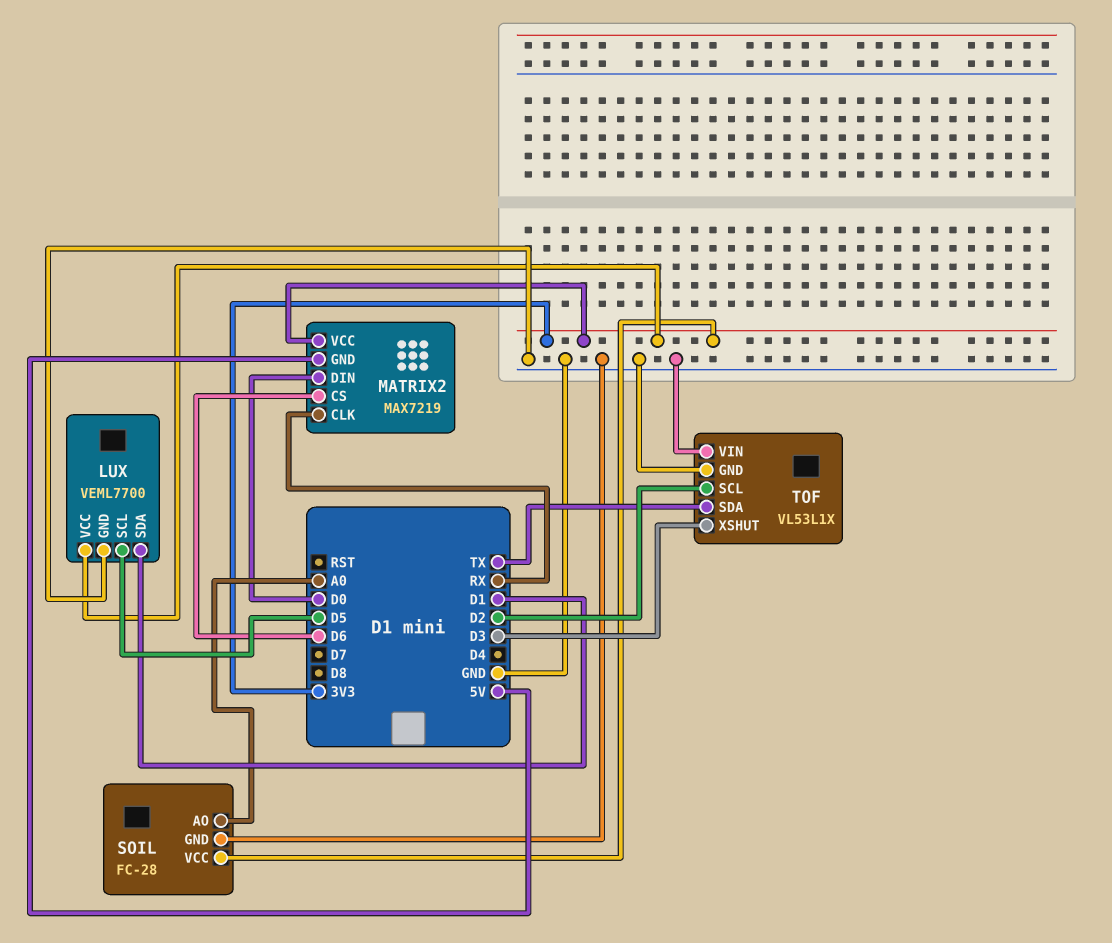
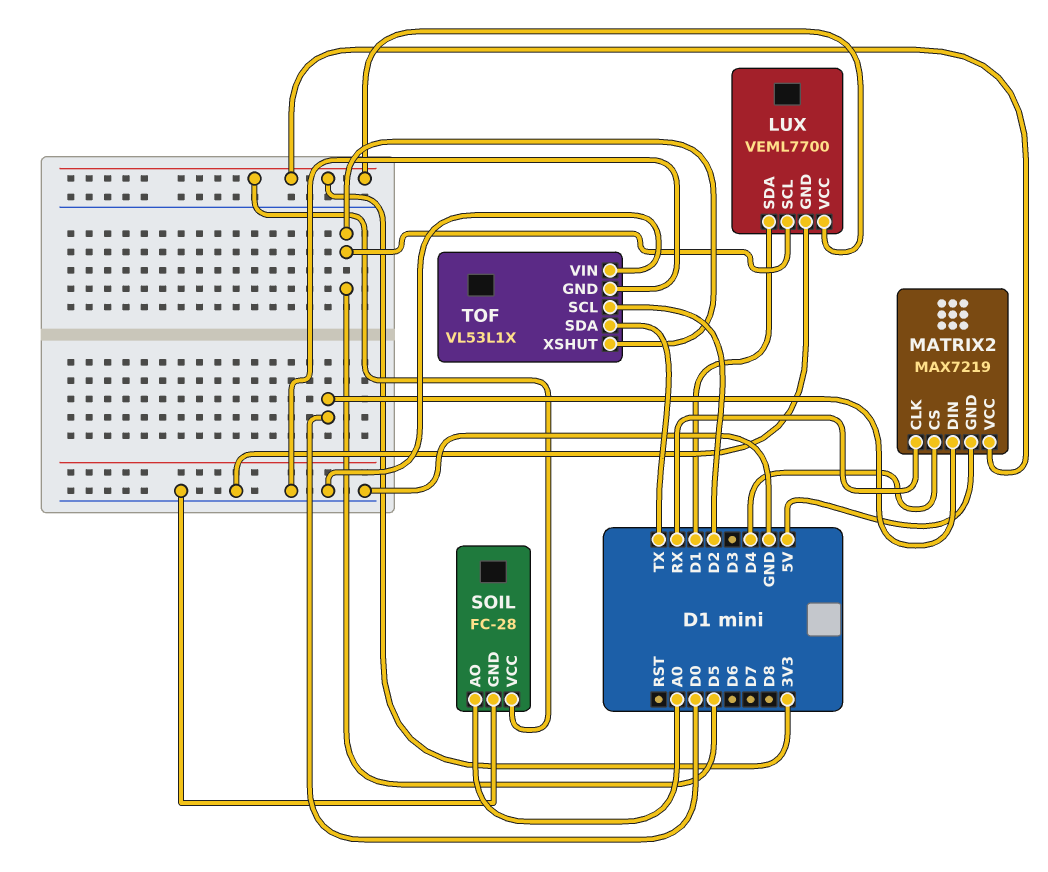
MATRIX2 pin CS: D6 -> D4
TOF pin XSHUT: D3 -> D5

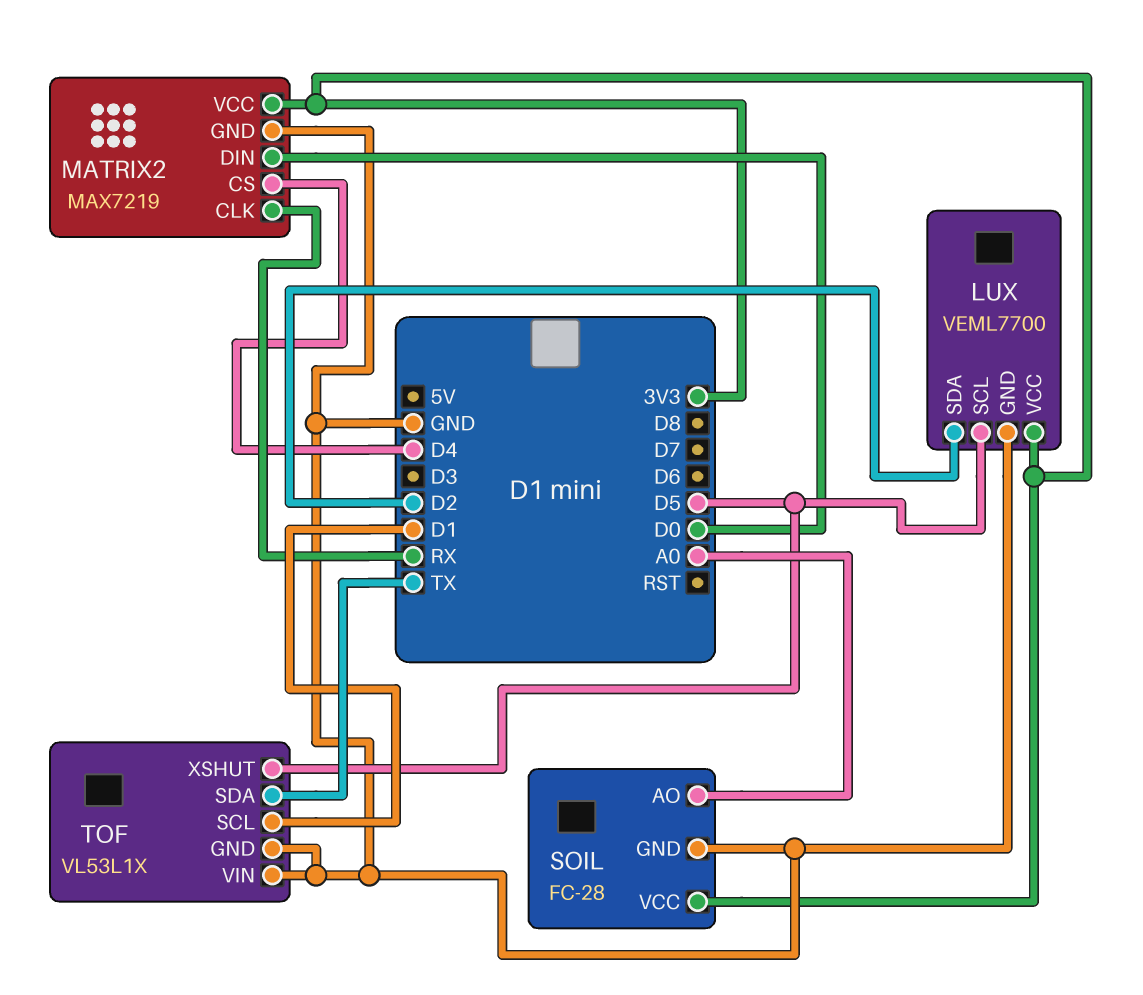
LUX pin SDA: D1 -> D2
MATRIX2 pin GND: 5V -> GND
TOF pin SCL: D2 -> D1

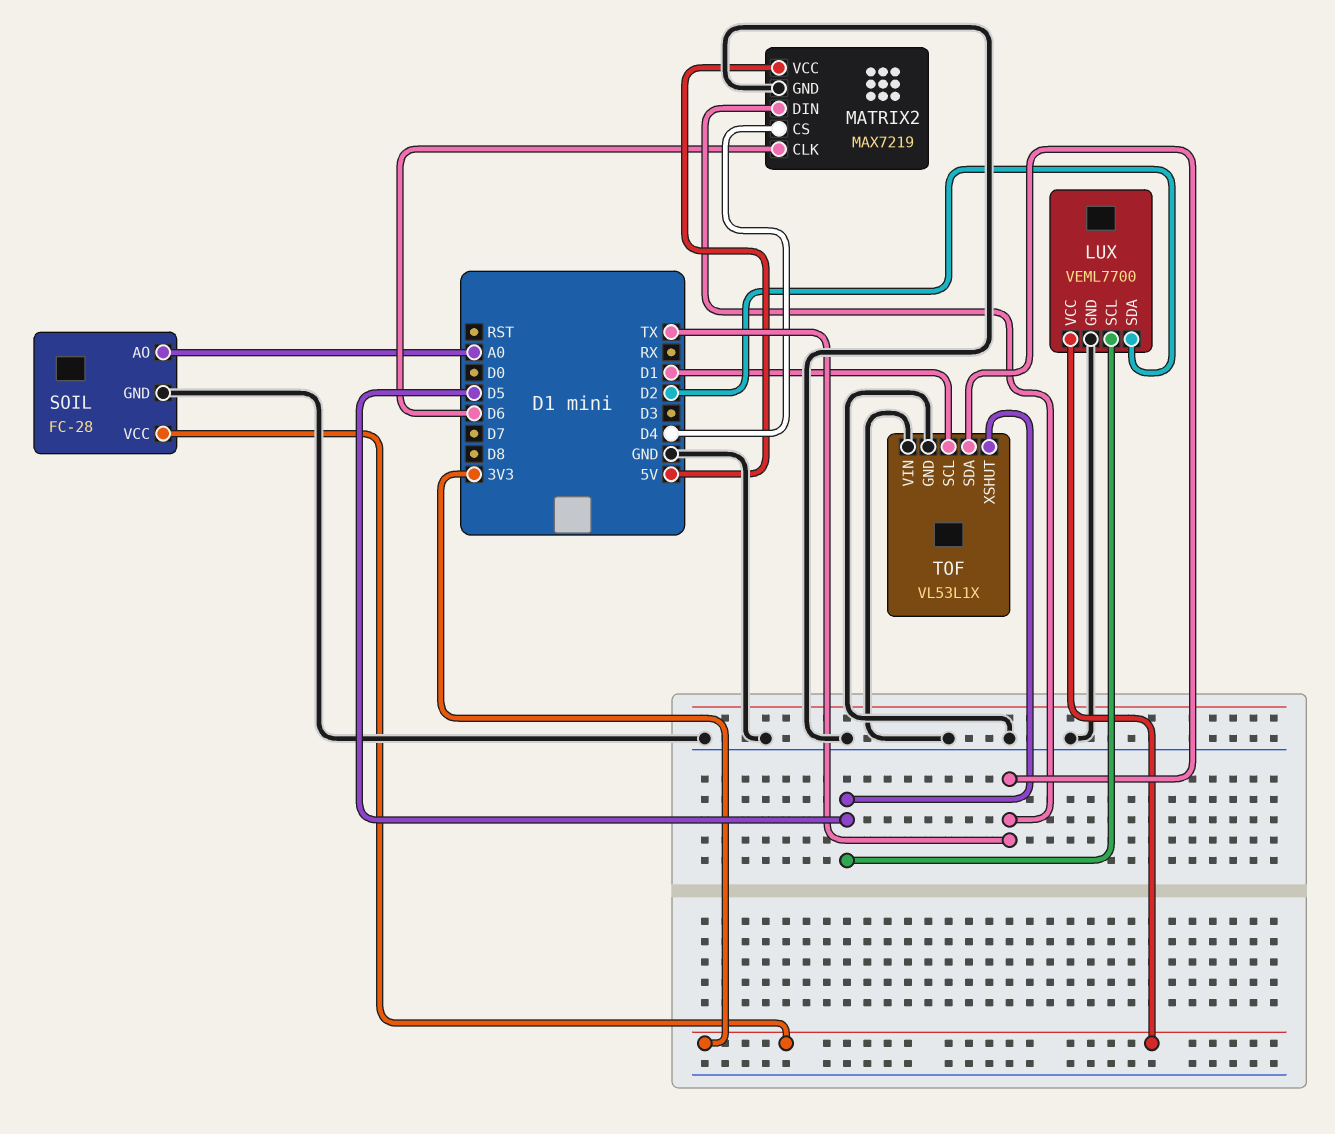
MATRIX2 pin CLK: RX -> D6
MATRIX2 pin DIN: D0 -> TX
MATRIX2 pin VCC: 3V3 -> 5V

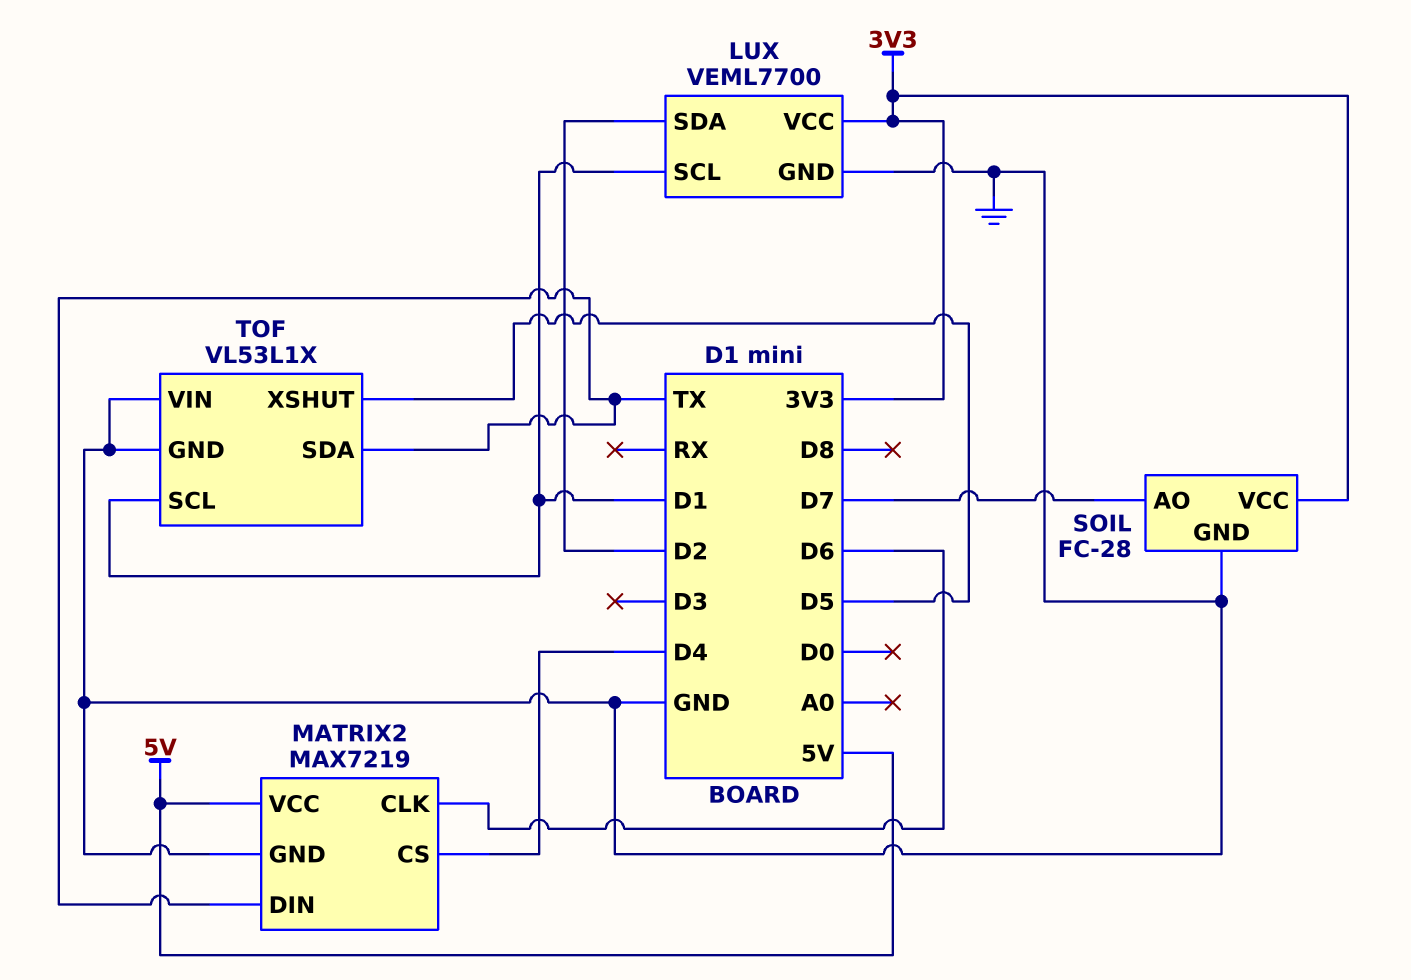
LUX pin SCL: D5 -> D1
SOIL pin AO: A0 -> D7

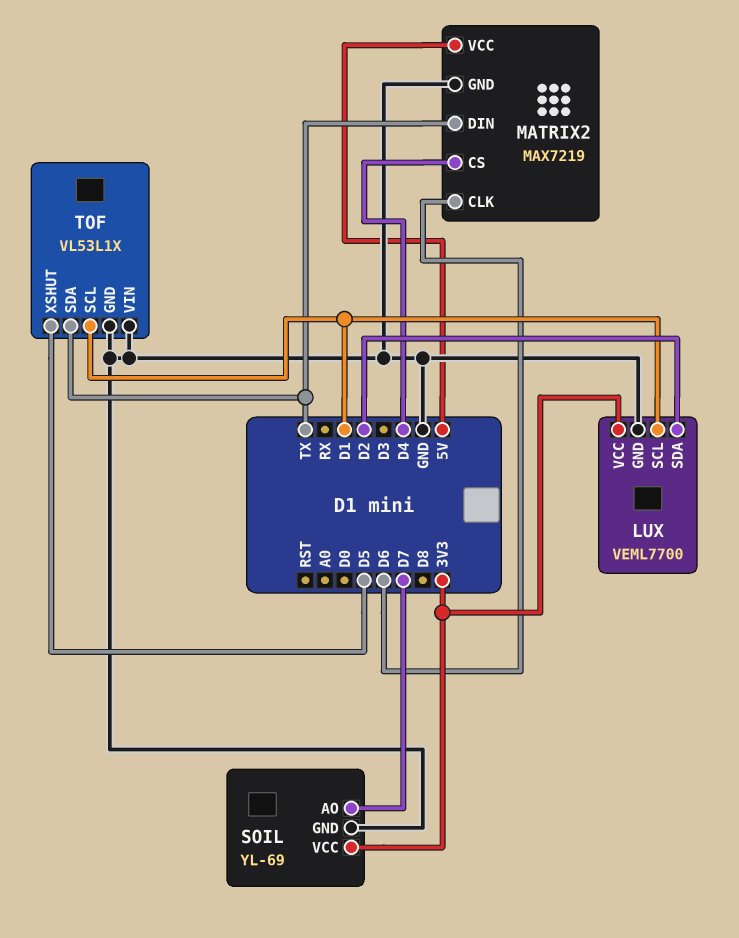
SOIL: FC-28 -> YL-69

